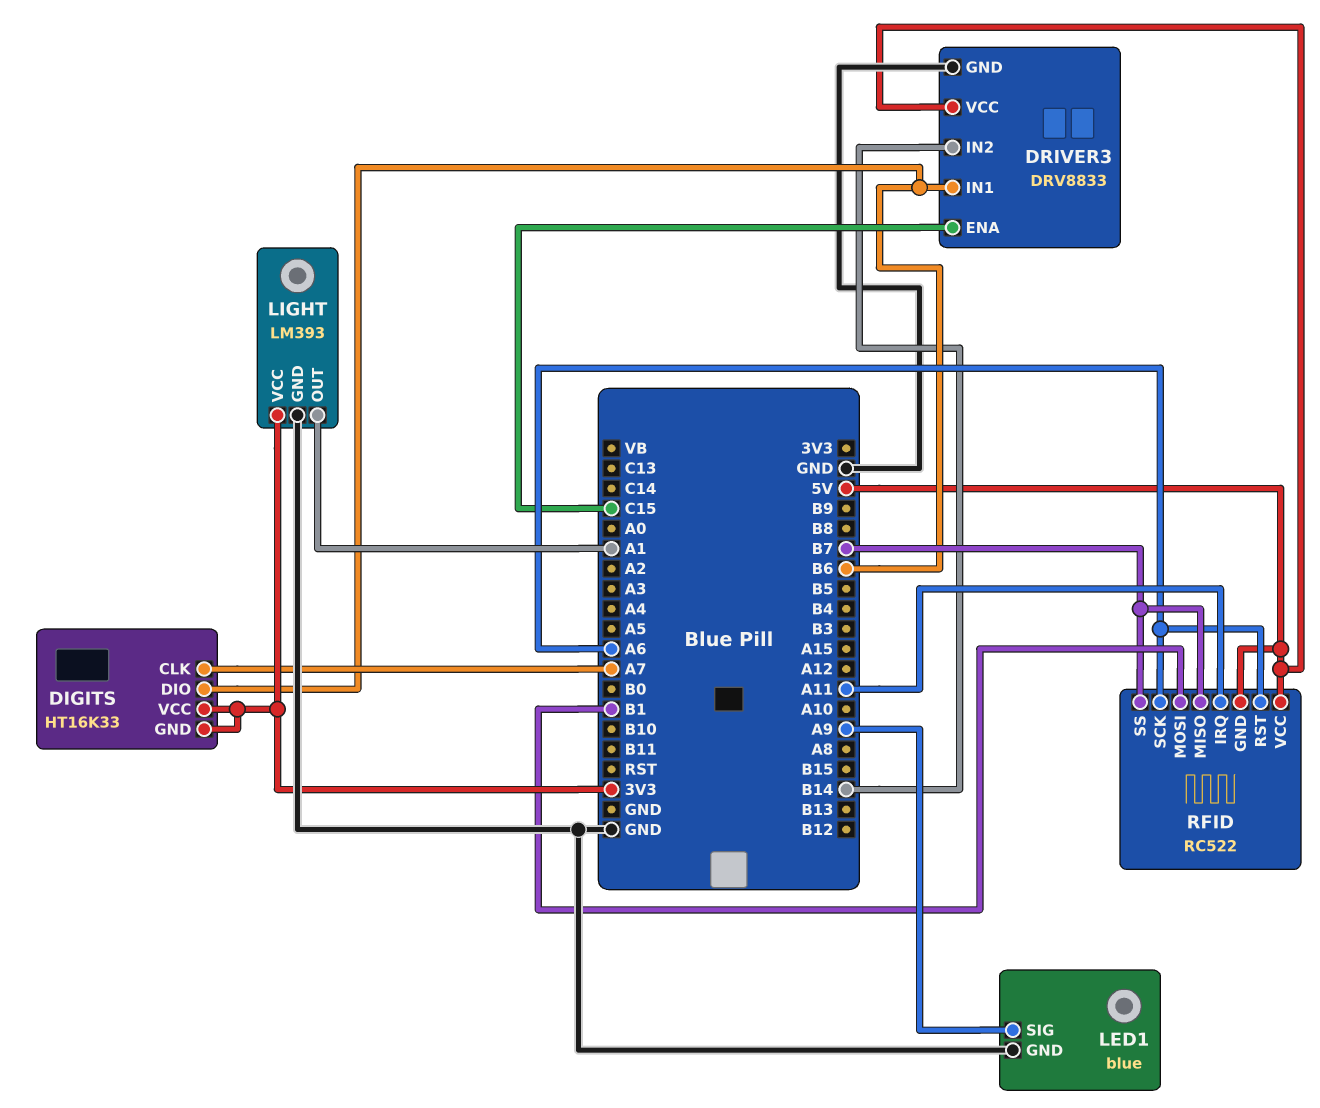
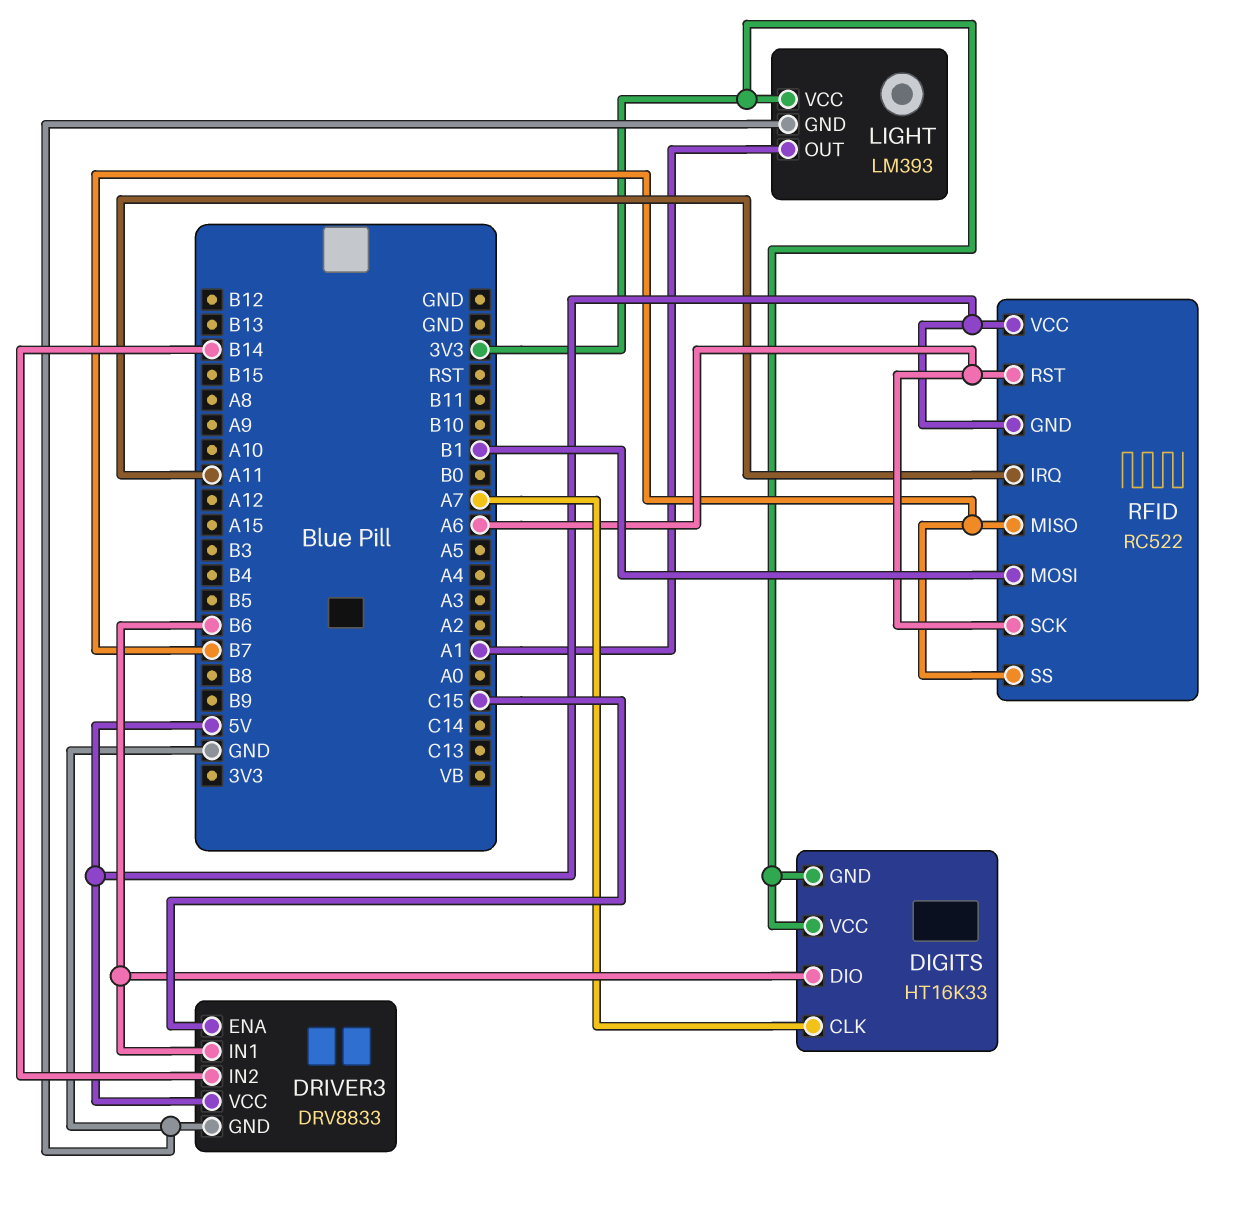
LED1: blue -> none
LED1 pin GND: GND -> none
LED1 pin SIG: A9 -> none

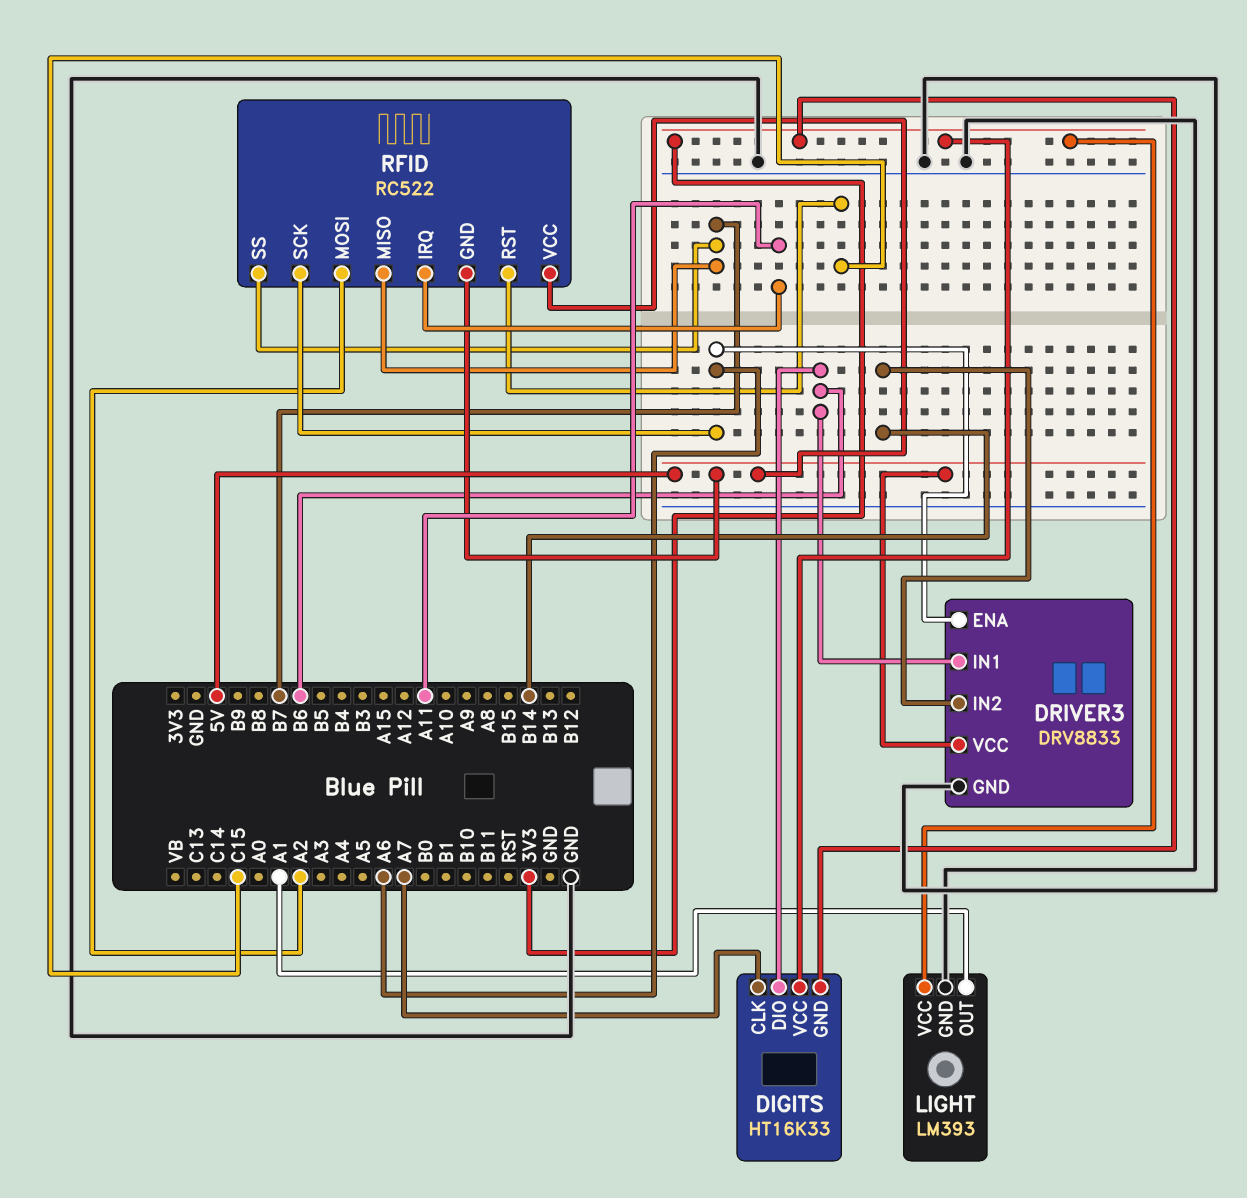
DRIVER3 pin ENA: C15 -> A6
RFID pin MOSI: B1 -> A2
RFID pin RST: A6 -> C15

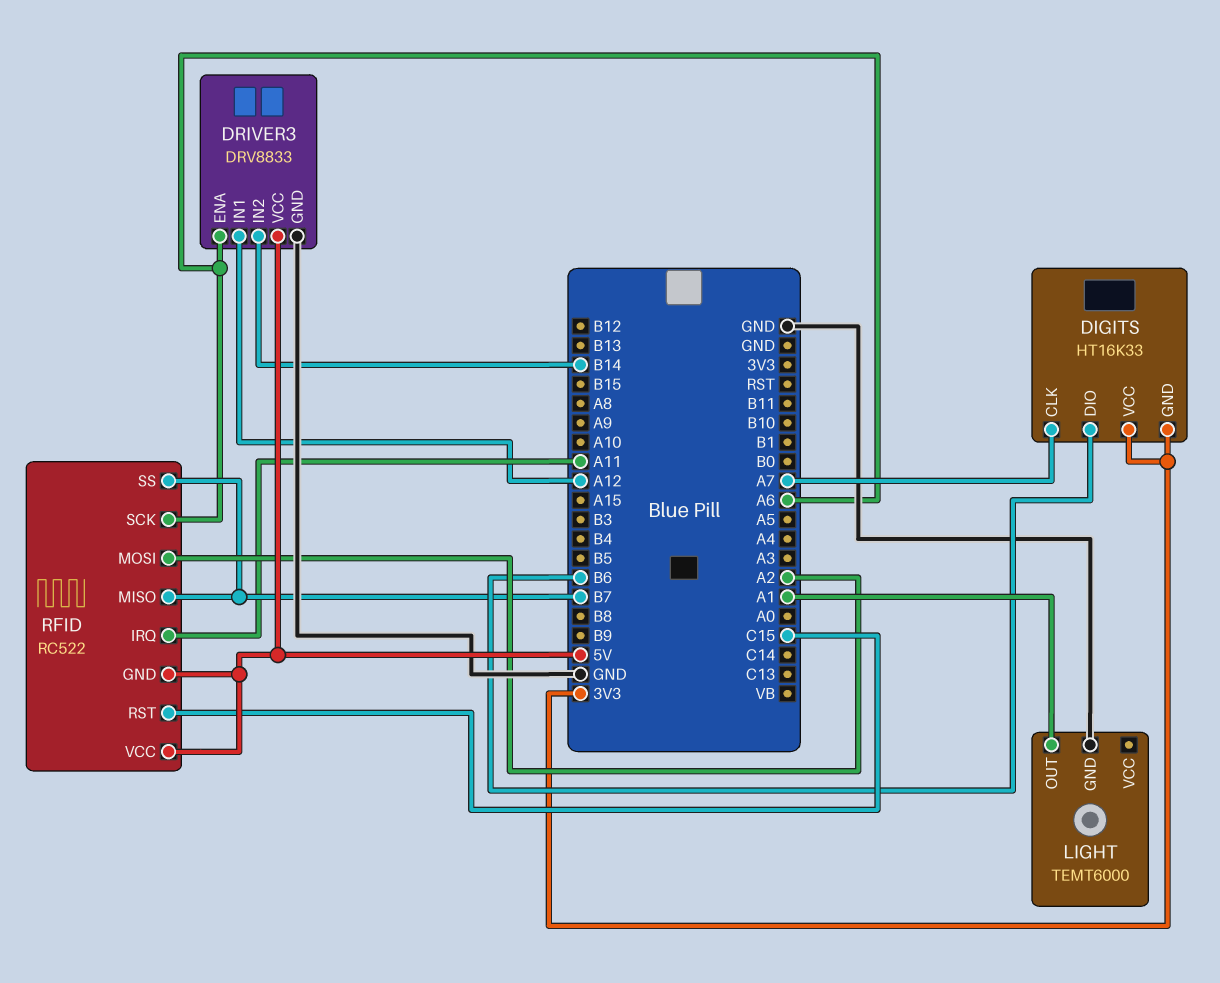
DRIVER3 pin IN1: B6 -> A12
LIGHT: LM393 -> TEMT6000
LIGHT pin VCC: 3V3 -> none

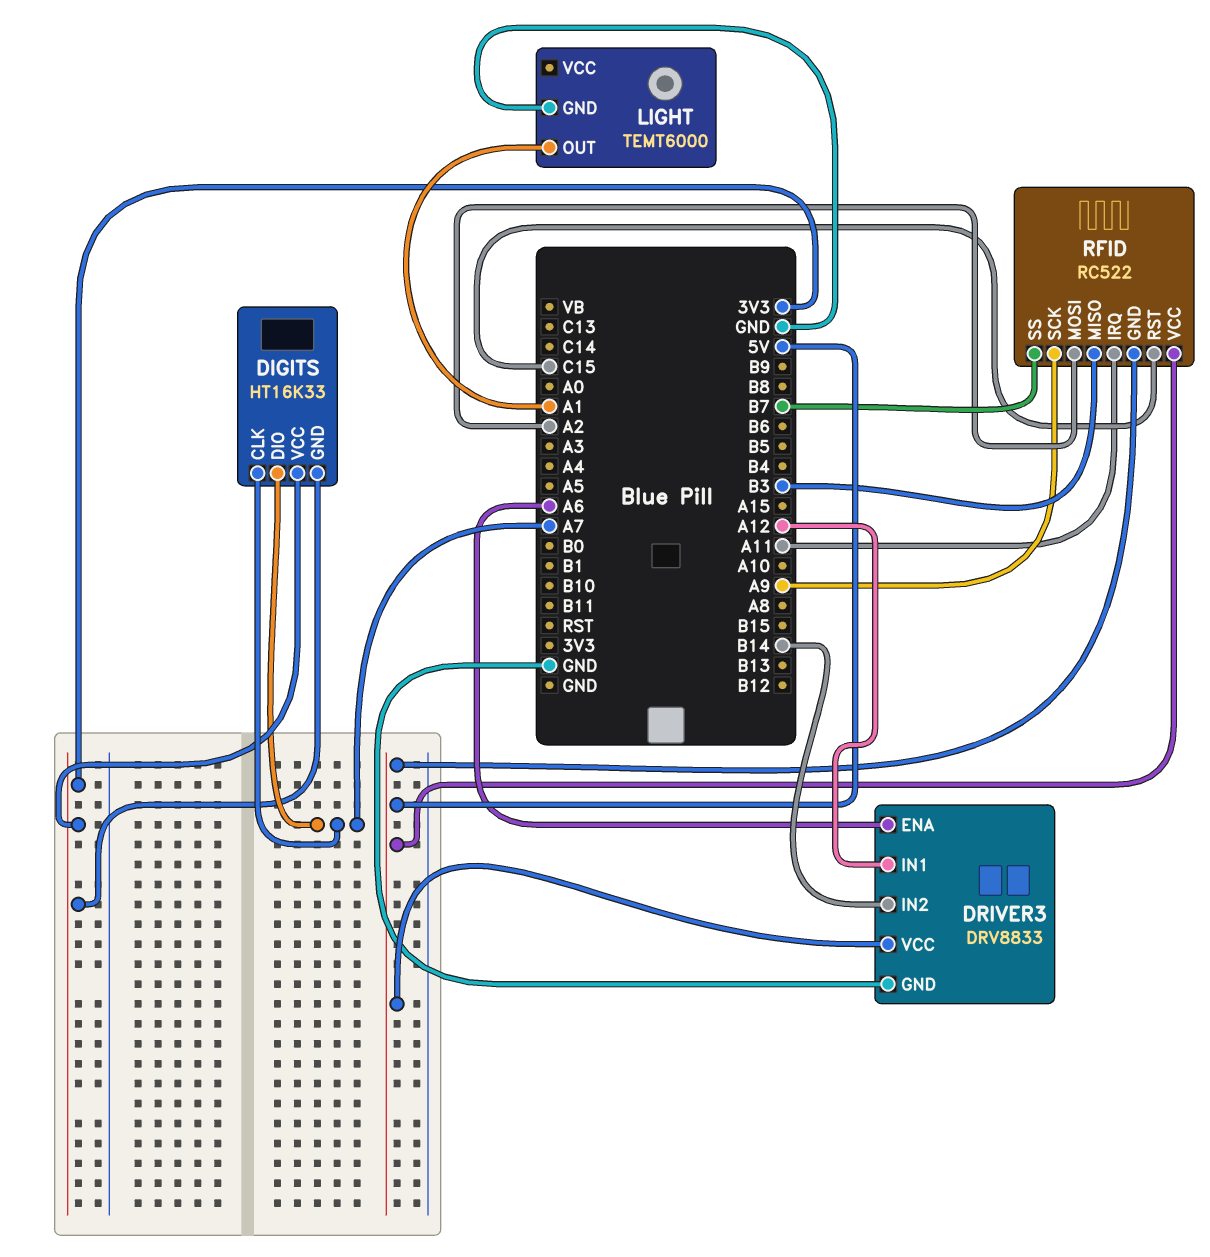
DIGITS pin DIO: B6 -> A7
RFID pin MISO: B7 -> B3
RFID pin SCK: A6 -> A9

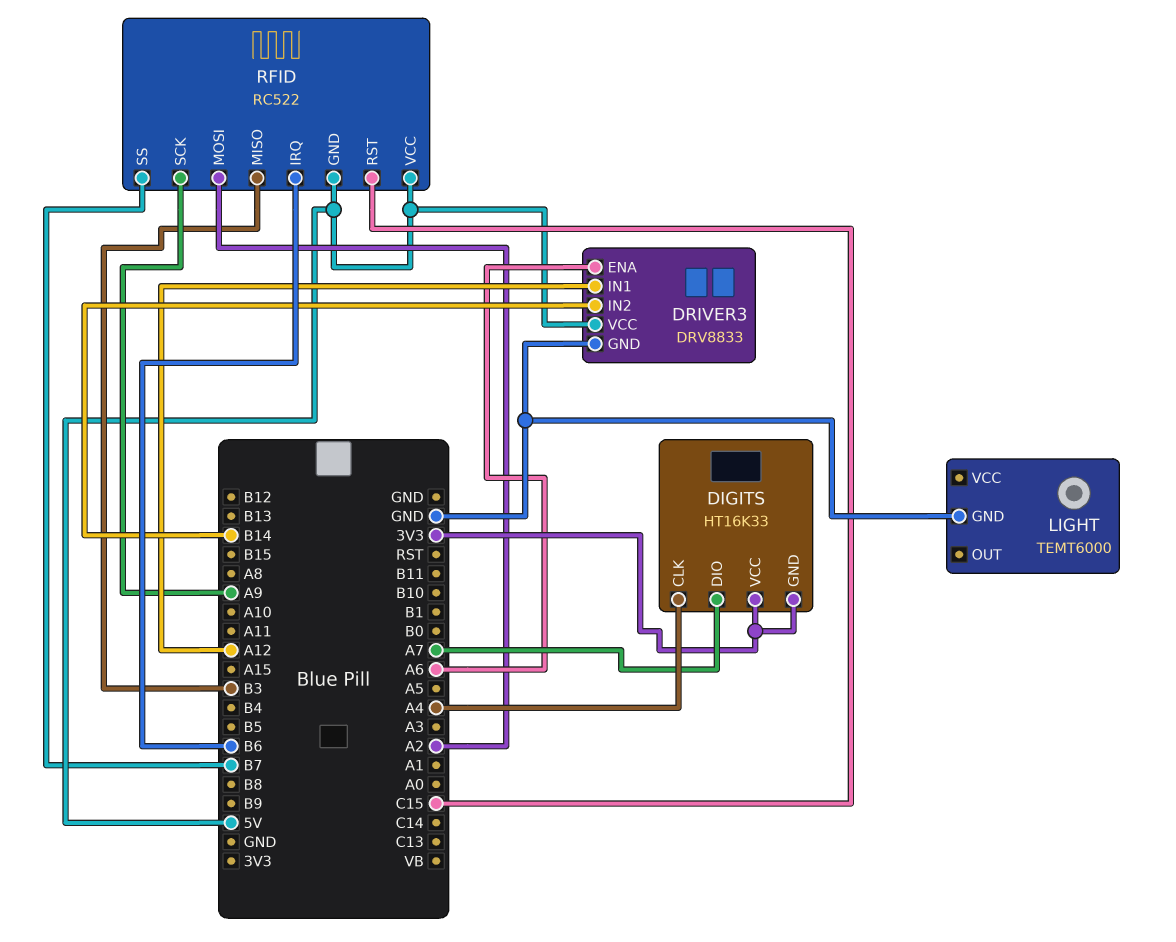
DIGITS pin CLK: A7 -> A4
LIGHT pin OUT: A1 -> none
RFID pin IRQ: A11 -> B6

